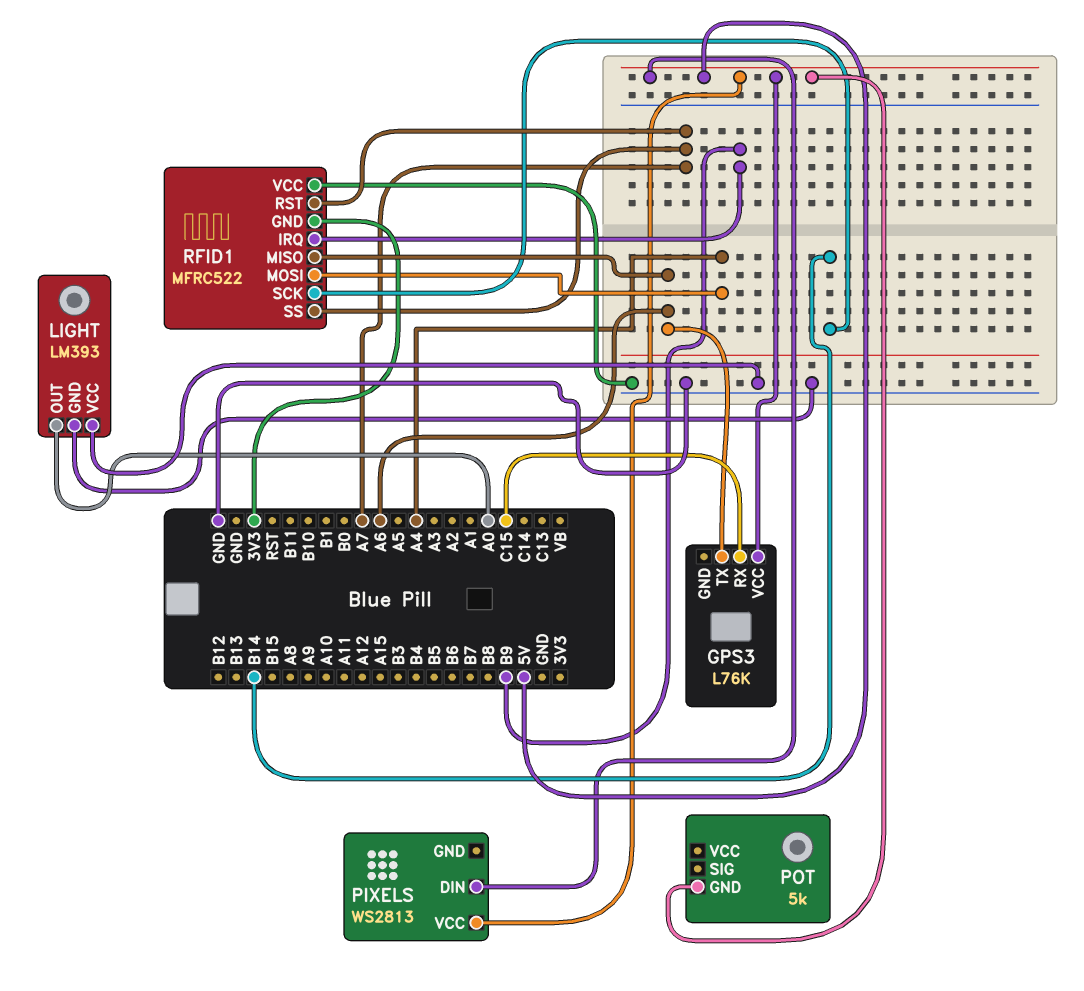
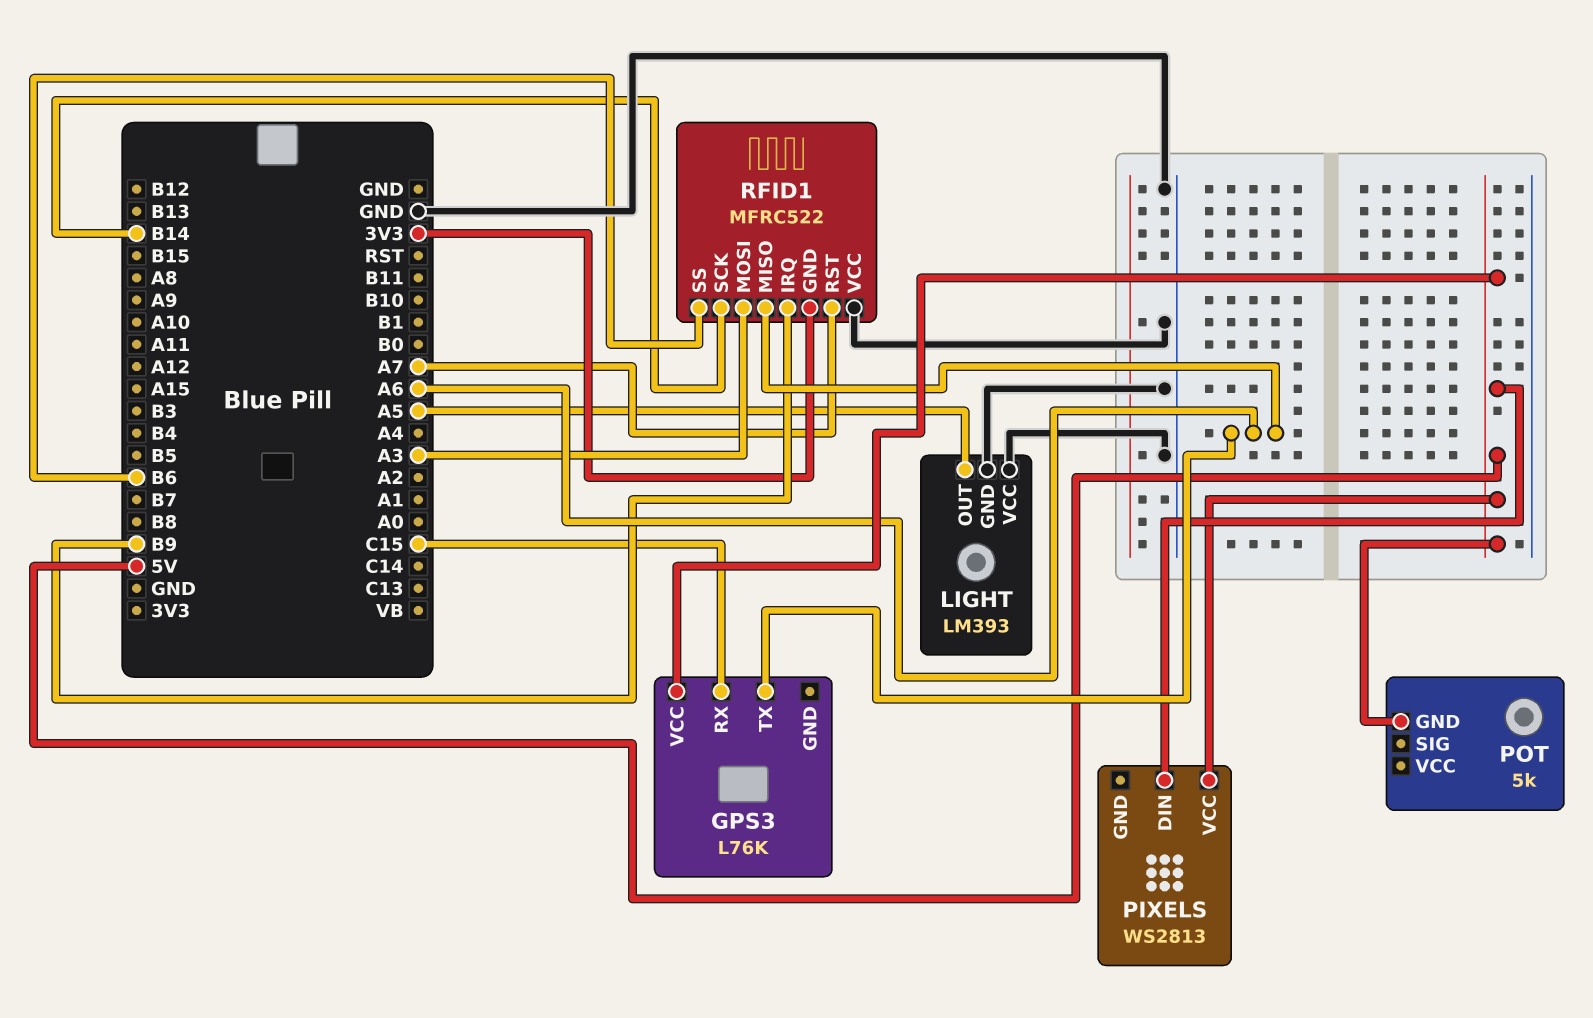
LIGHT pin OUT: A0 -> A5
RFID1 pin MOSI: A4 -> A3
RFID1 pin SS: A7 -> B6

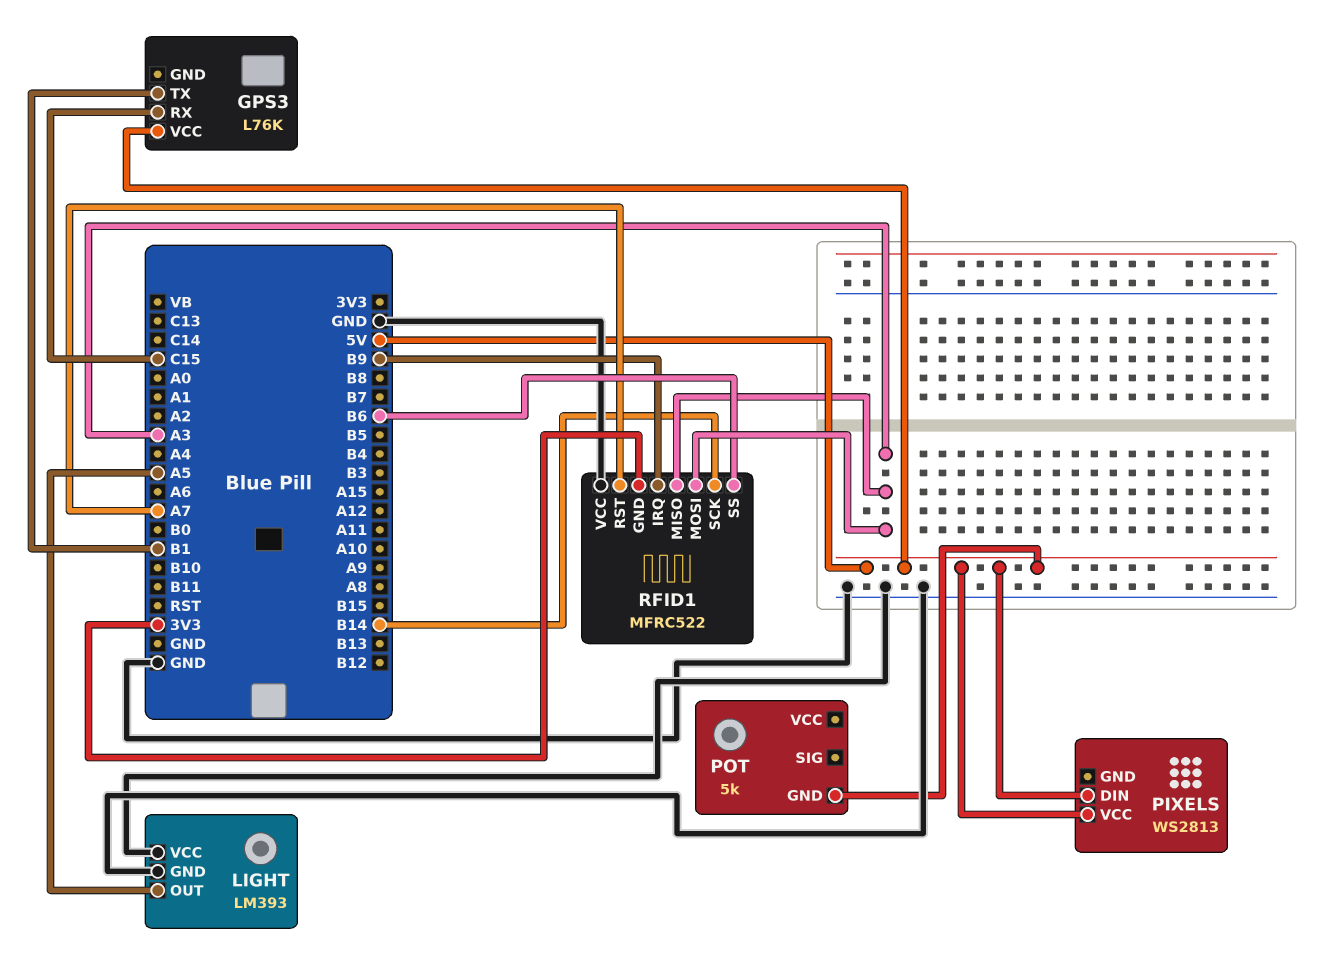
GPS3 pin TX: A6 -> B1
RFID1 pin MISO: A6 -> A3

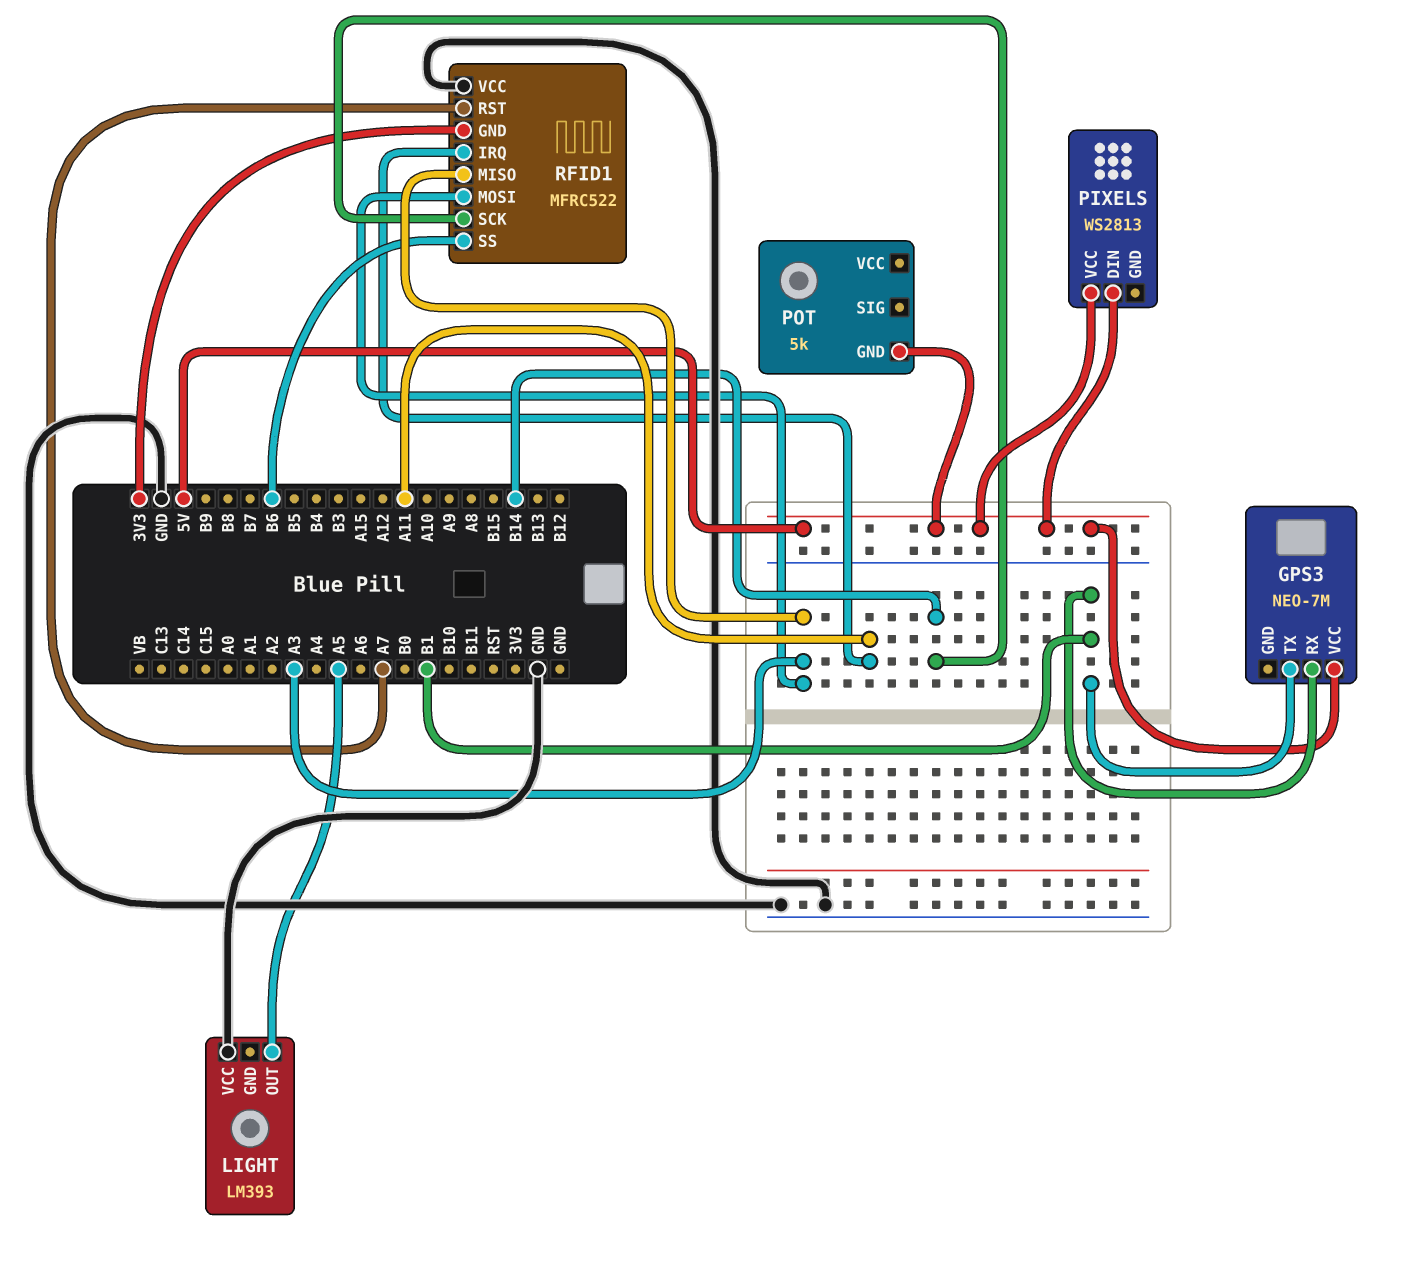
GPS3: L76K -> NEO-7M
GPS3 pin RX: C15 -> B1
LIGHT pin GND: GND -> none
RFID1 pin IRQ: B9 -> A11

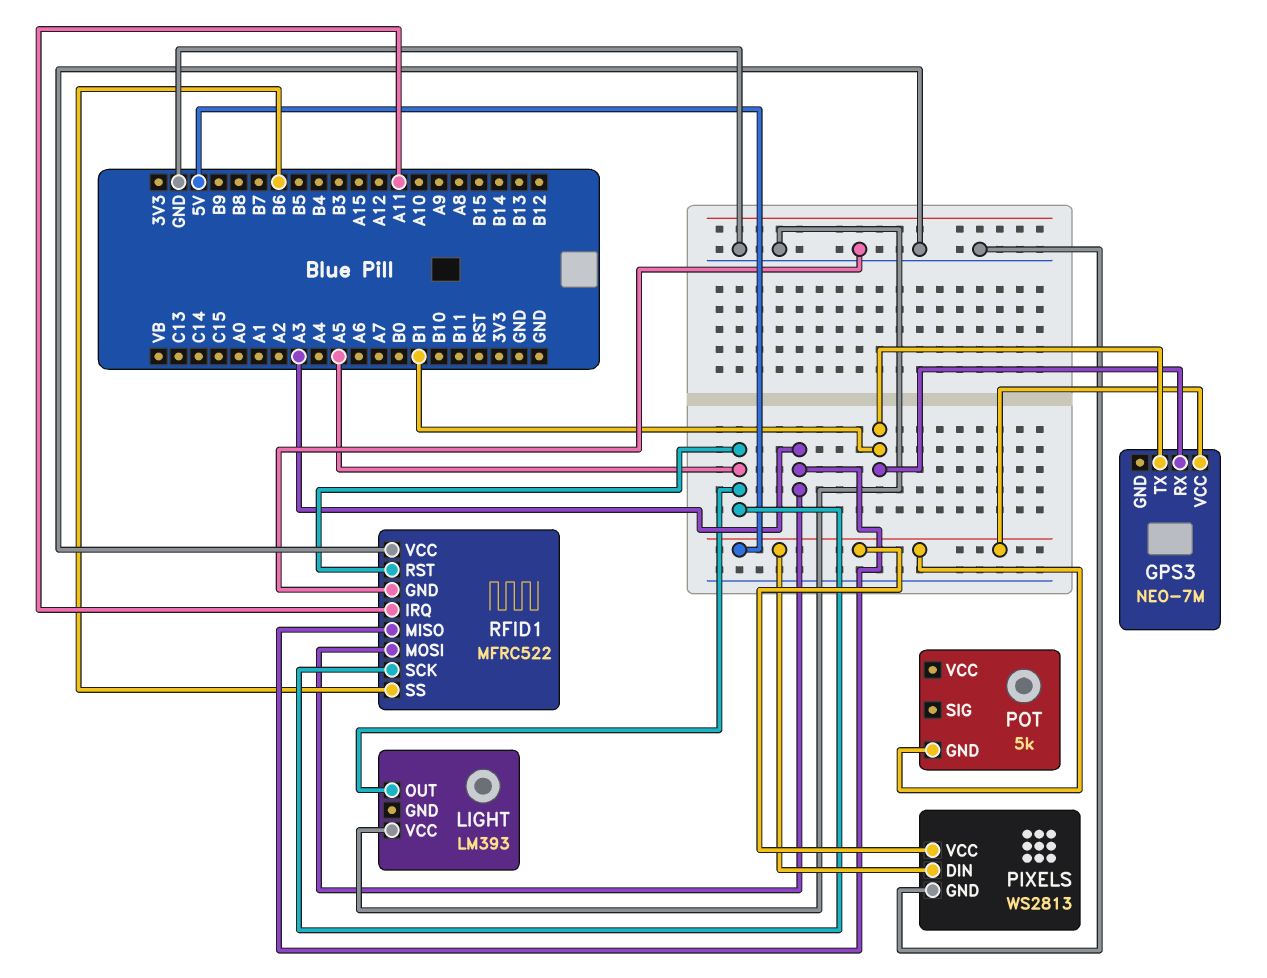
PIXELS pin GND: none -> GND
RFID1 pin GND: 3V3 -> GND
RFID1 pin RST: A7 -> A5
RFID1 pin SCK: B14 -> A5

